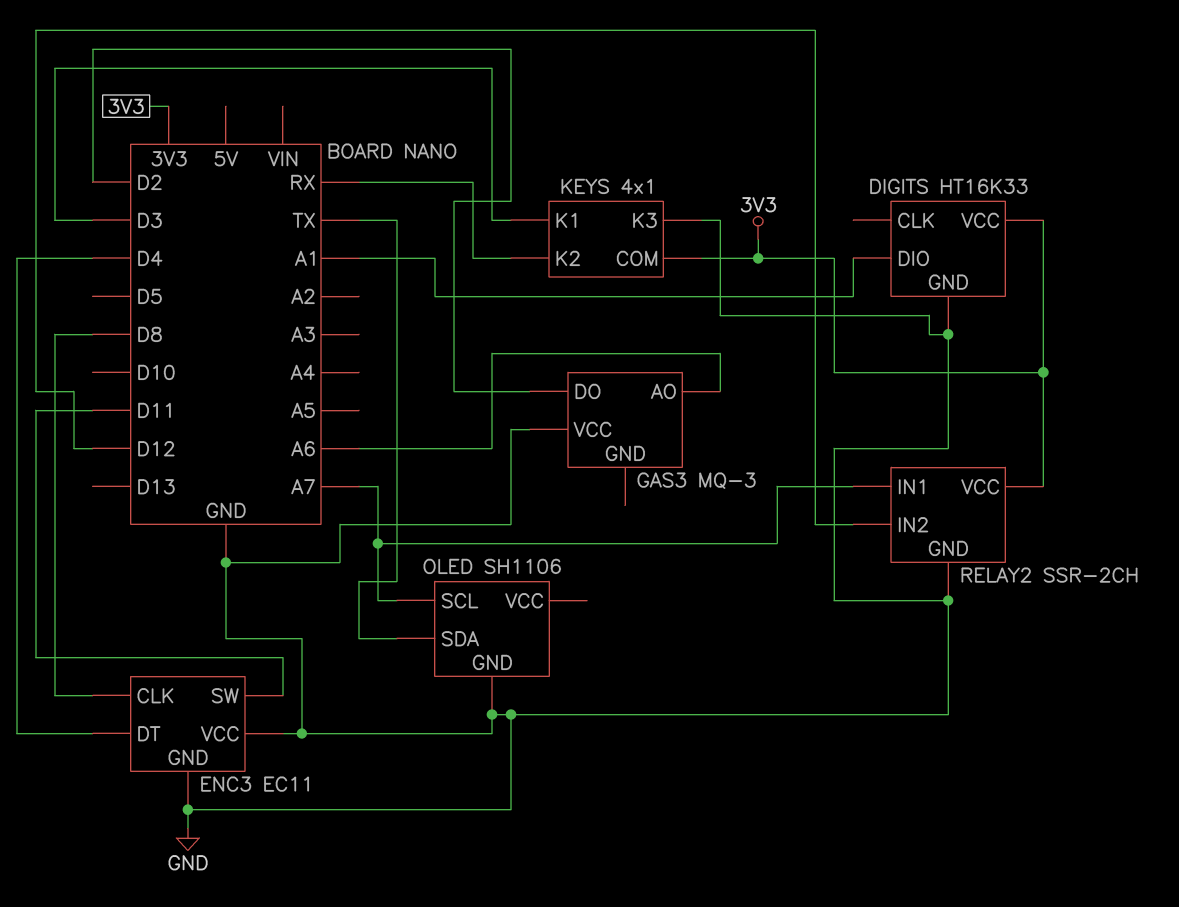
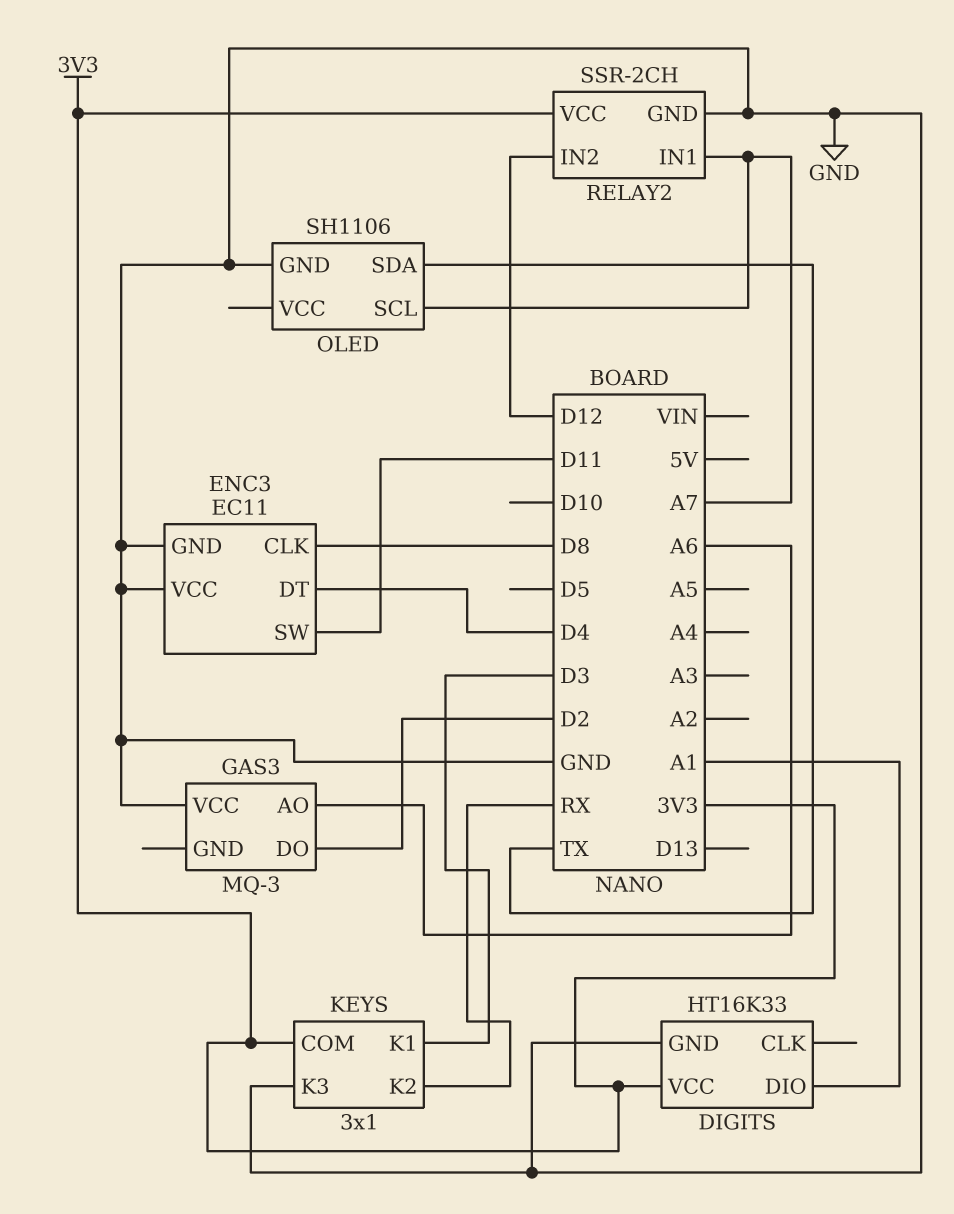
KEYS: 4x1 -> 3x1

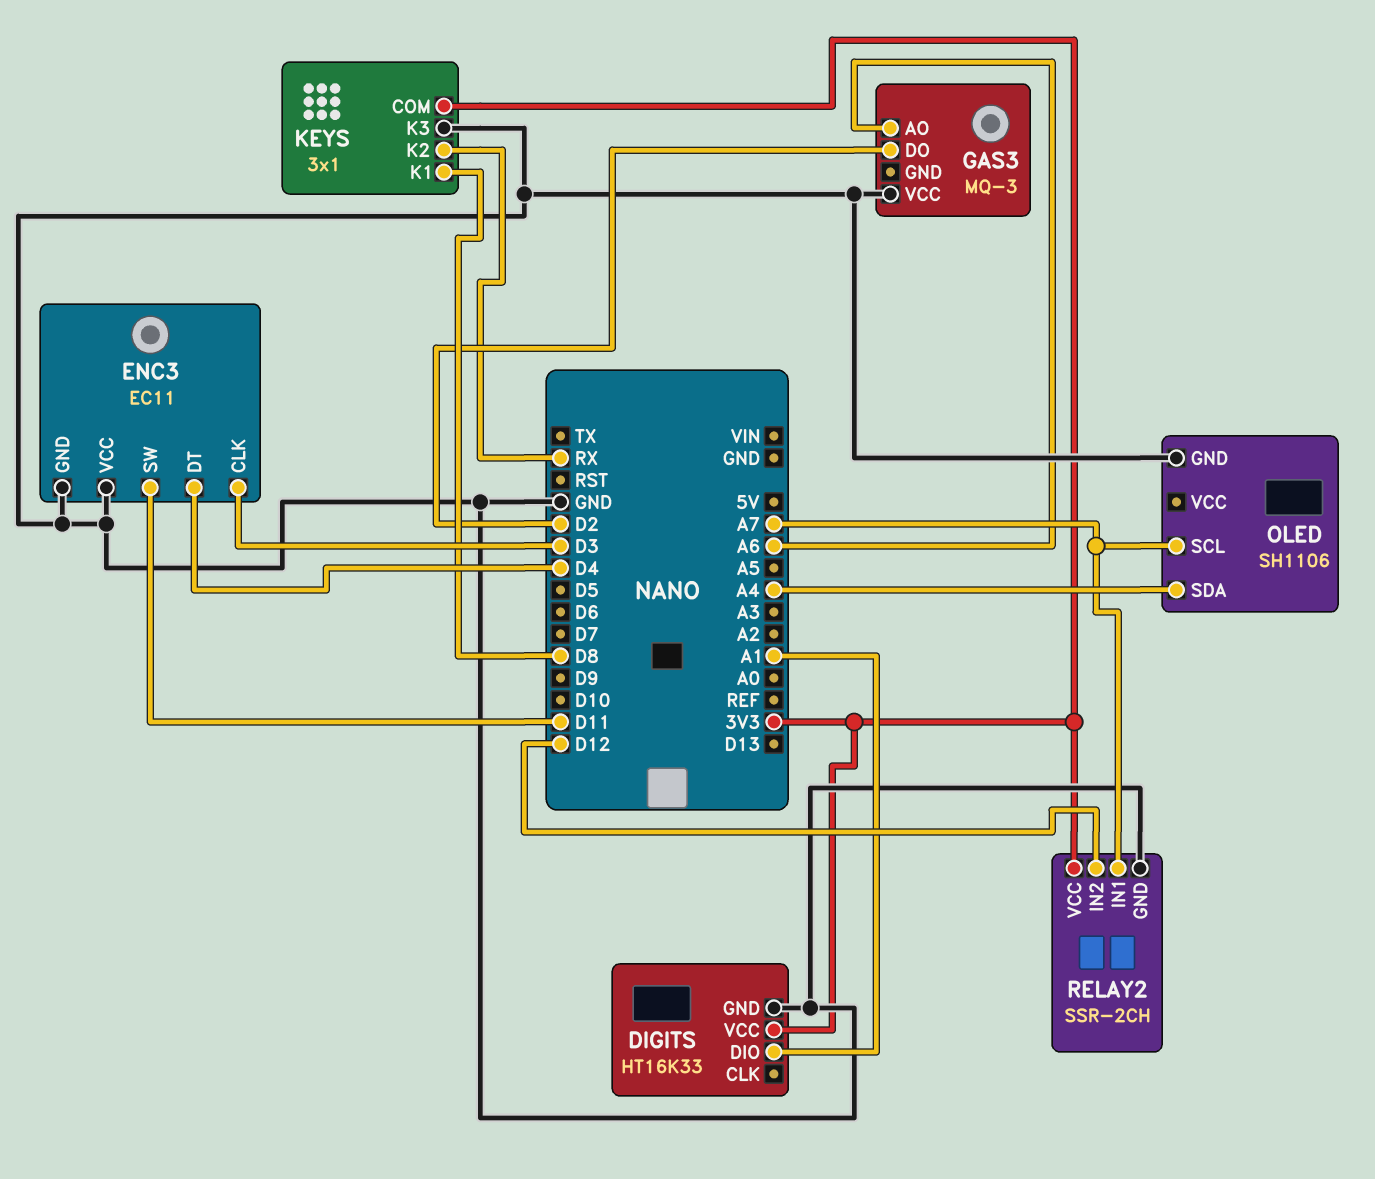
ENC3 pin CLK: D8 -> D3
KEYS pin K1: D3 -> D8
OLED pin SDA: TX -> A4

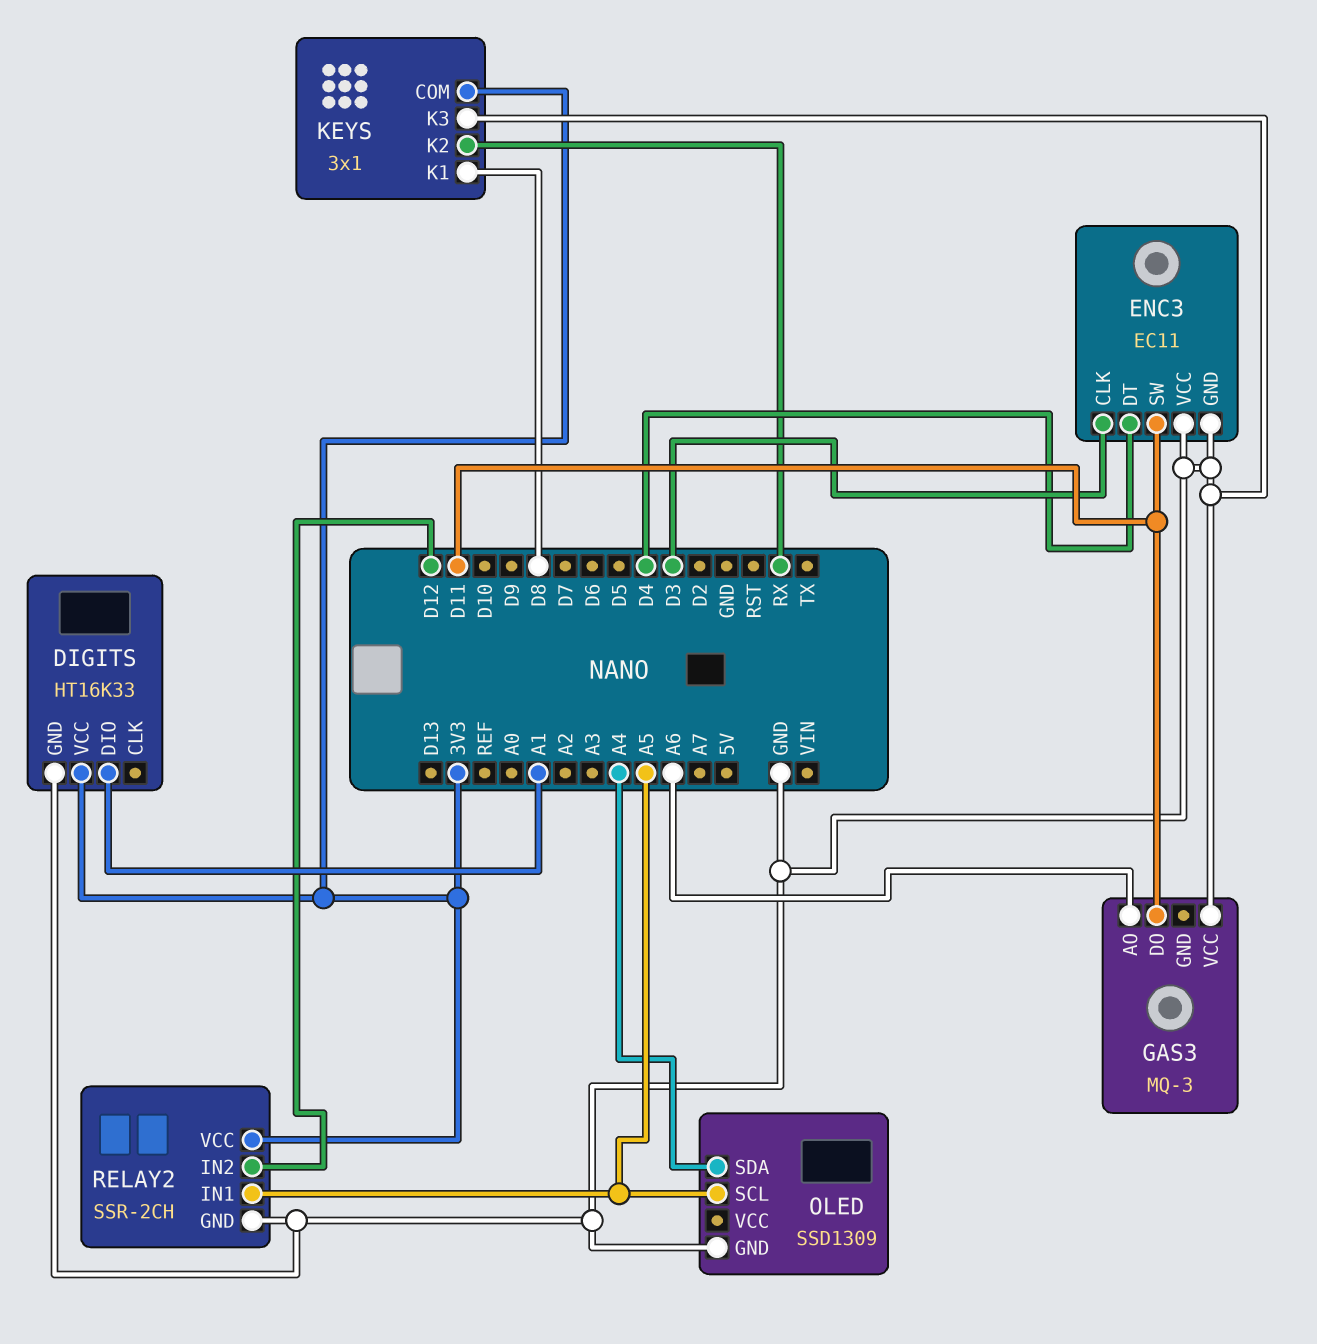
GAS3 pin DO: D2 -> D11
OLED: SH1106 -> SSD1309
OLED pin SCL: A7 -> A5
RELAY2 pin IN1: A7 -> A5

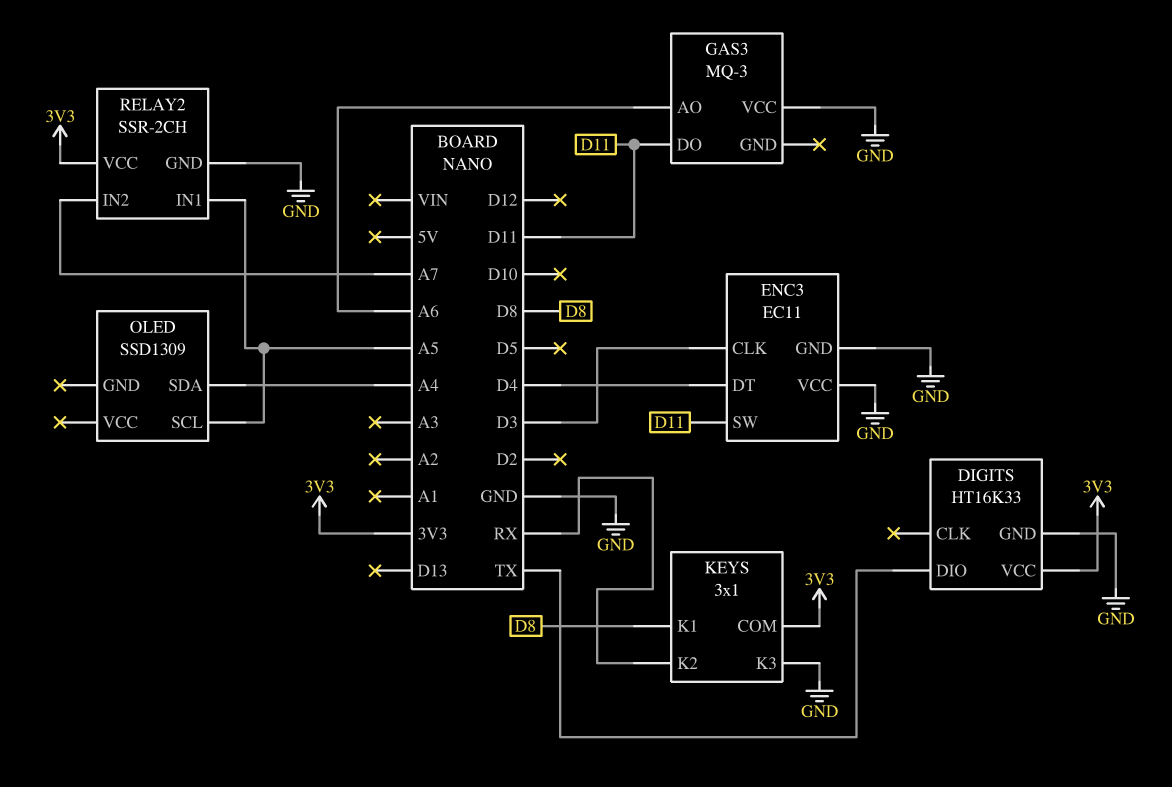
DIGITS pin DIO: A1 -> TX
OLED pin GND: GND -> none
RELAY2 pin IN2: D12 -> A7

